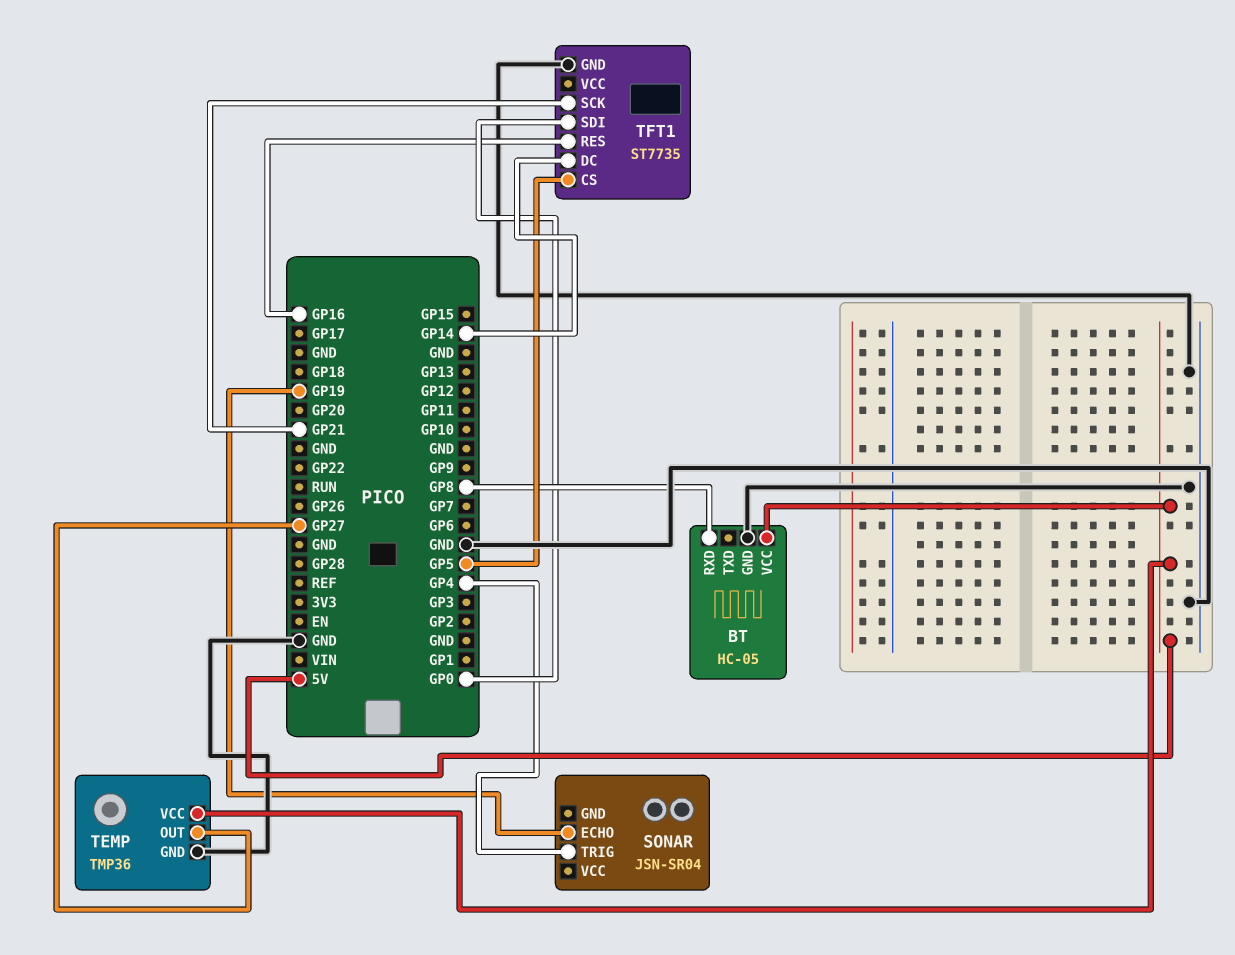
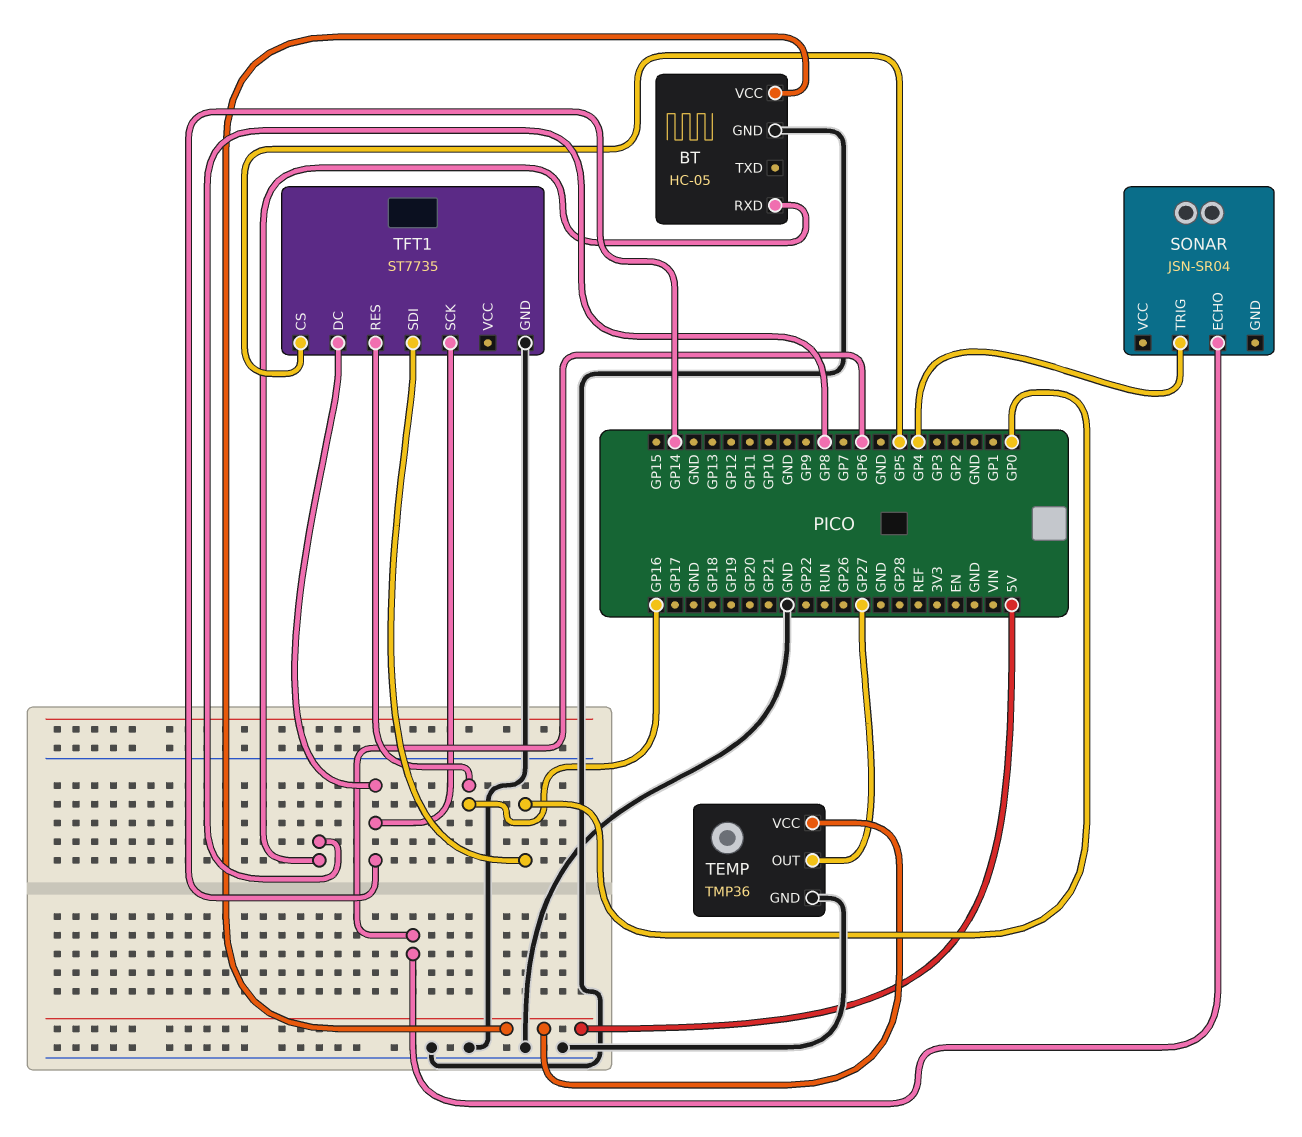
SONAR pin ECHO: GP19 -> GP6
TFT1 pin SCK: GP21 -> GP14

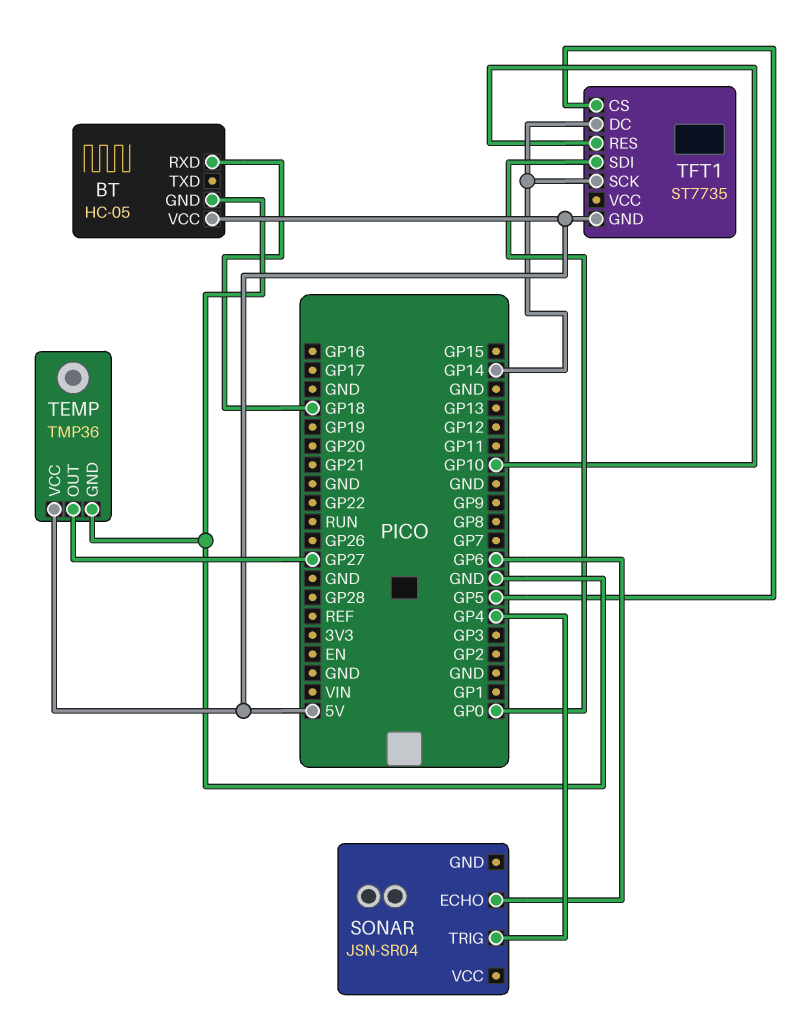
BT pin RXD: GP8 -> GP18
TFT1 pin GND: GND -> 5V
TFT1 pin RES: GP16 -> GP10

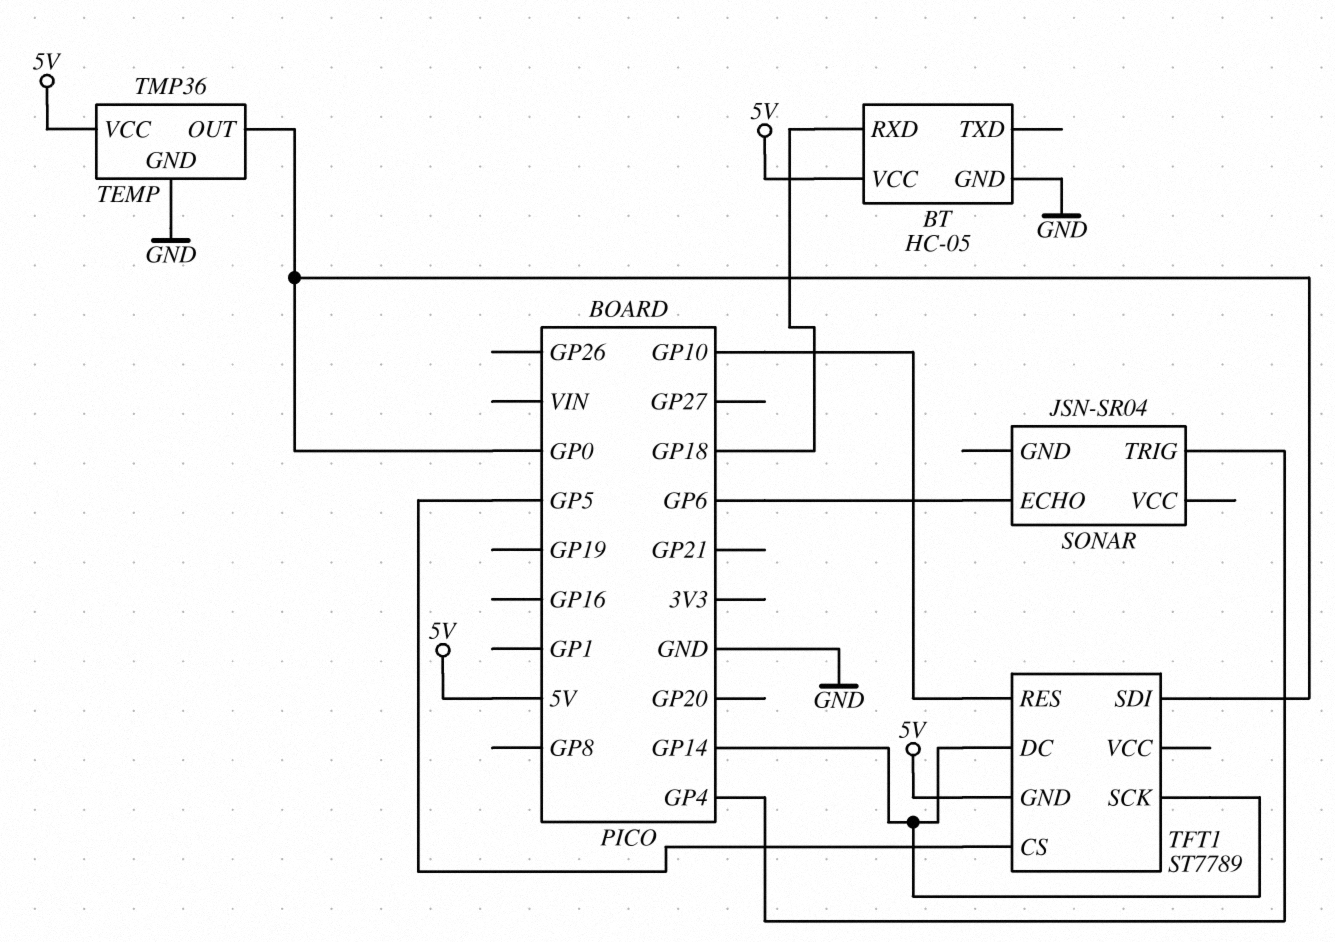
TEMP pin OUT: GP27 -> GP0
TFT1: ST7735 -> ST7789

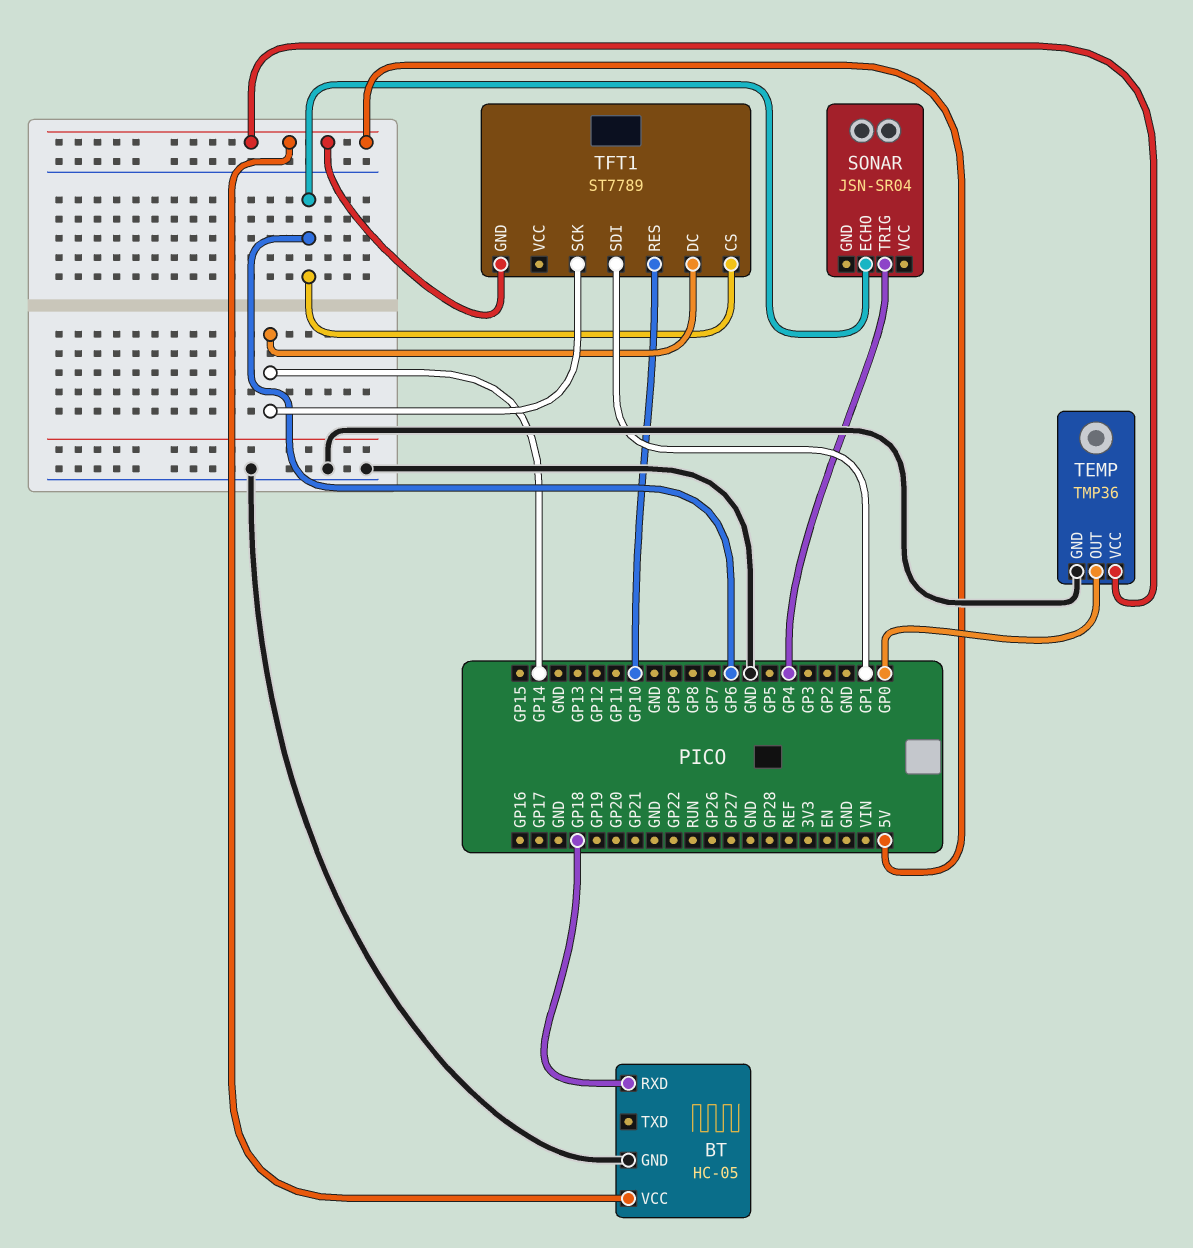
TFT1 pin CS: GP5 -> GP6
TFT1 pin SDI: GP0 -> GP1

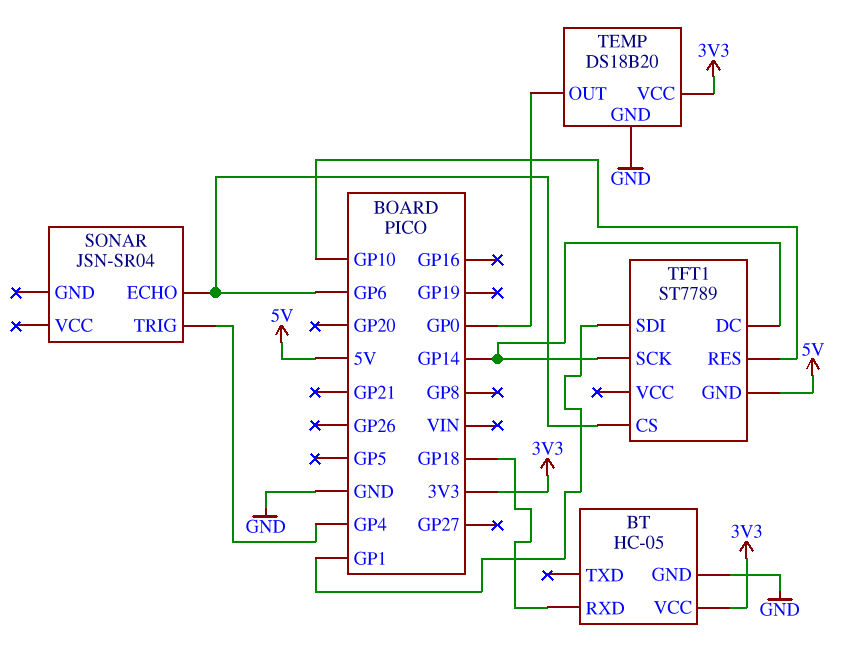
BT pin VCC: 5V -> 3V3
TEMP: TMP36 -> DS18B20
TEMP pin VCC: 5V -> 3V3

